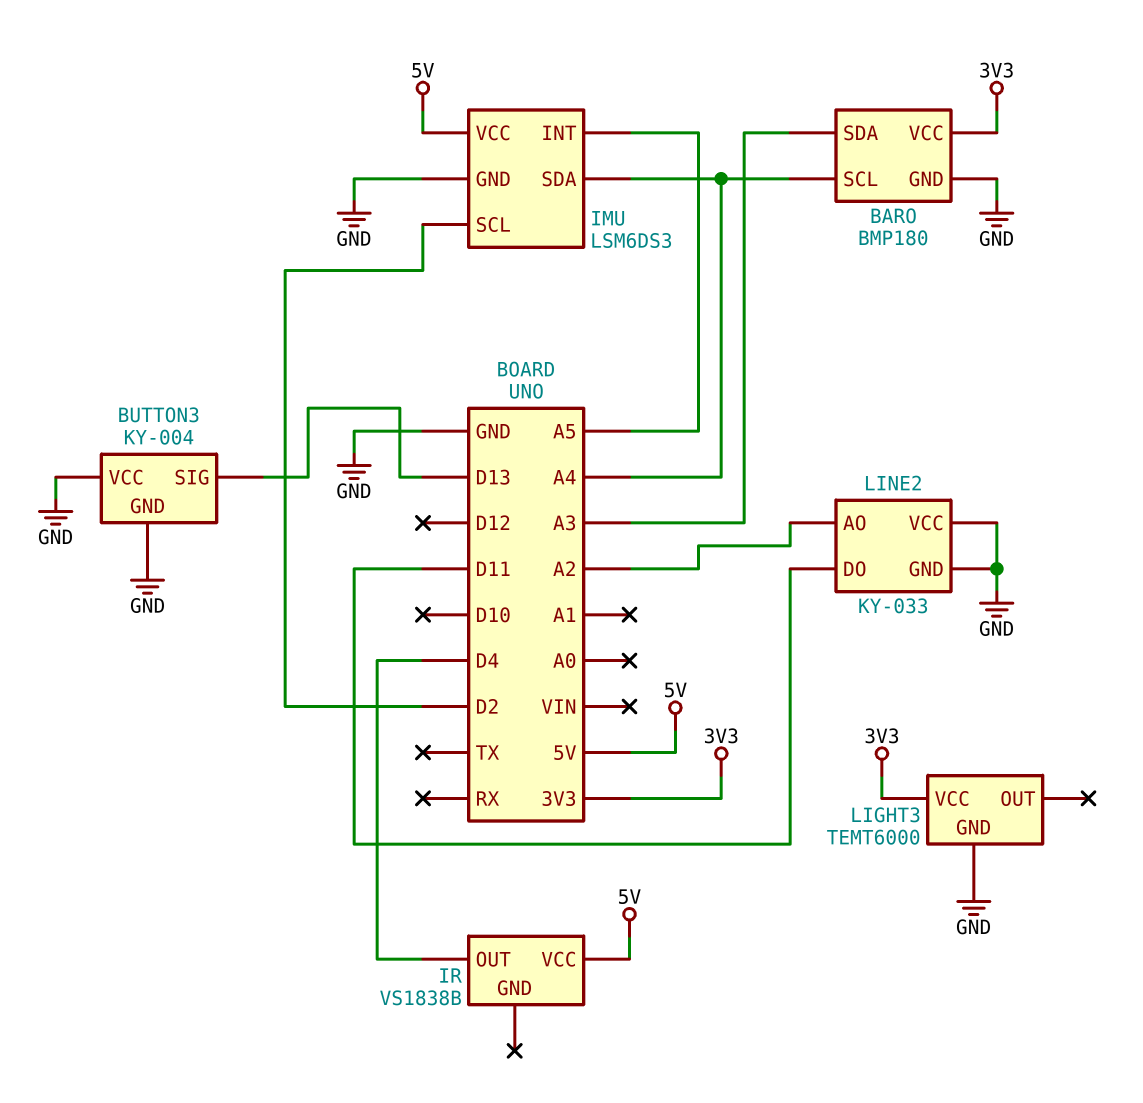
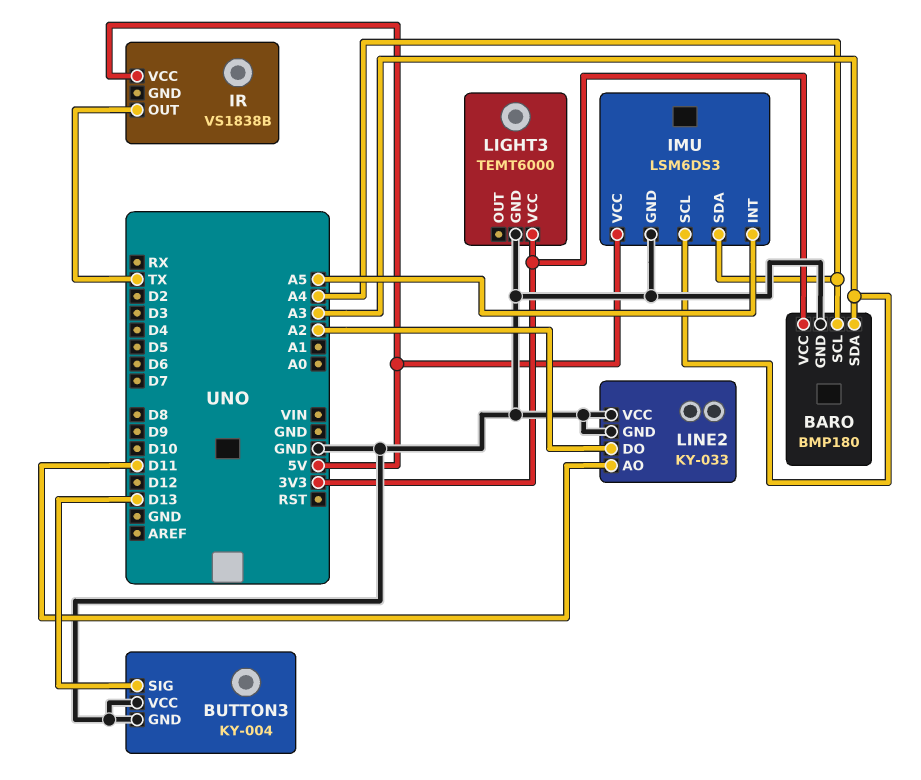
IMU pin SCL: D2 -> A3
IR pin OUT: D4 -> TX
LINE2 pin AO: A2 -> D11
LINE2 pin DO: D11 -> A2

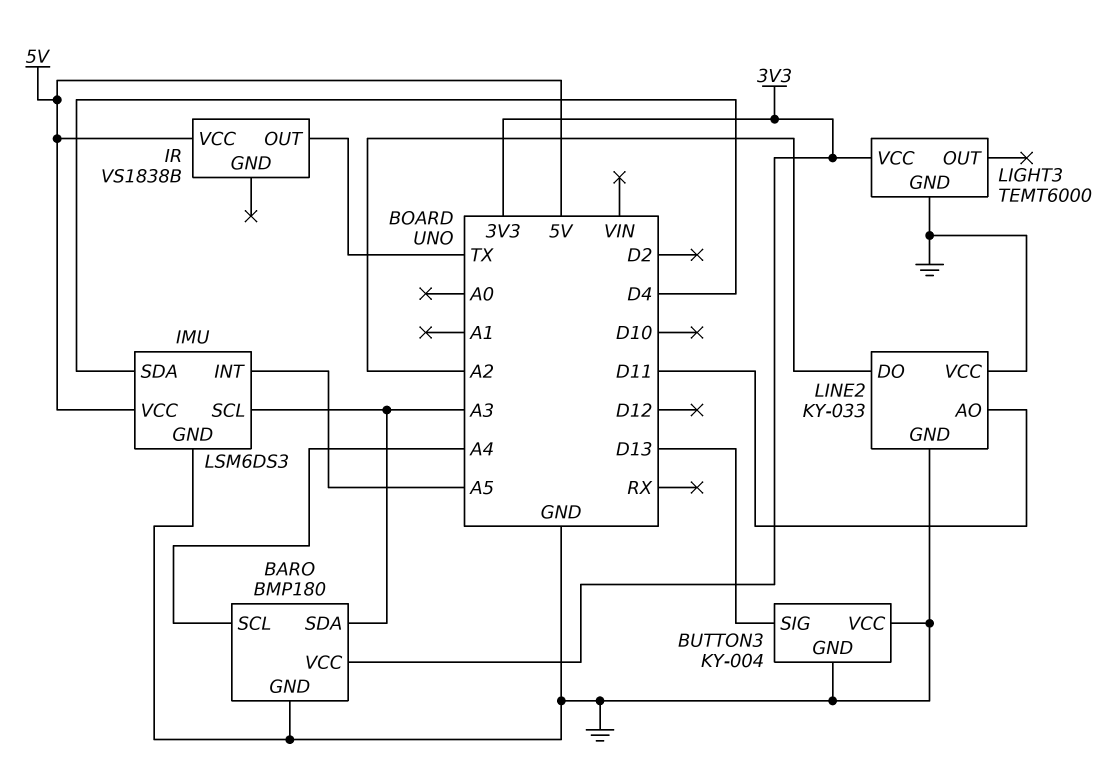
IMU pin SDA: A4 -> D4

